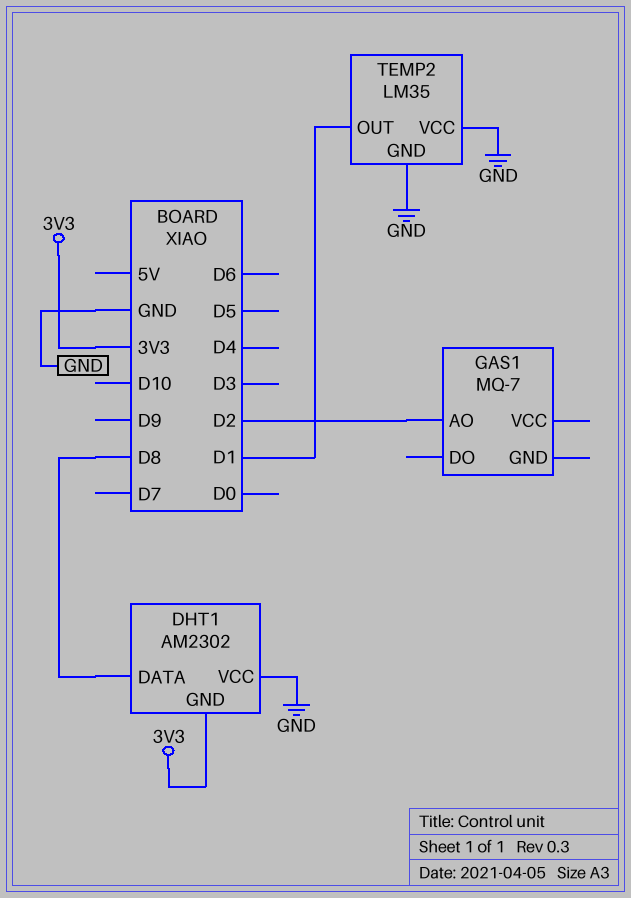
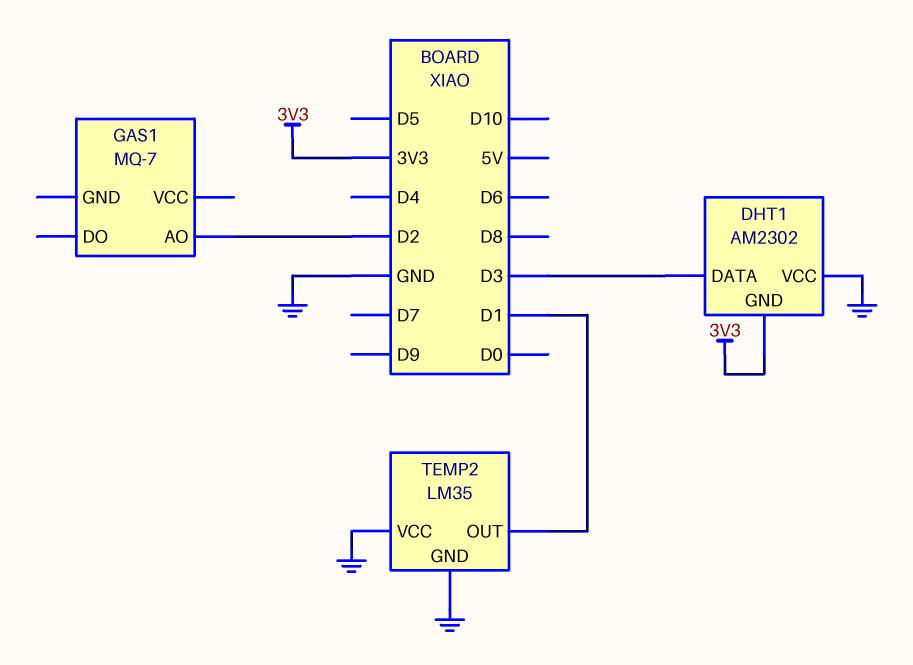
DHT1 pin DATA: D8 -> D3

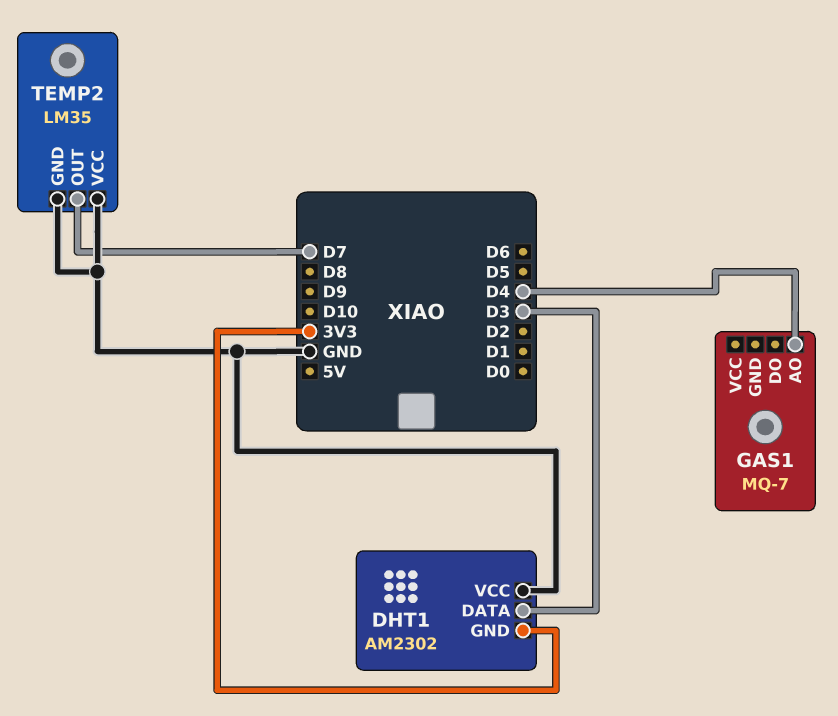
GAS1 pin AO: D2 -> D4
TEMP2 pin OUT: D1 -> D7

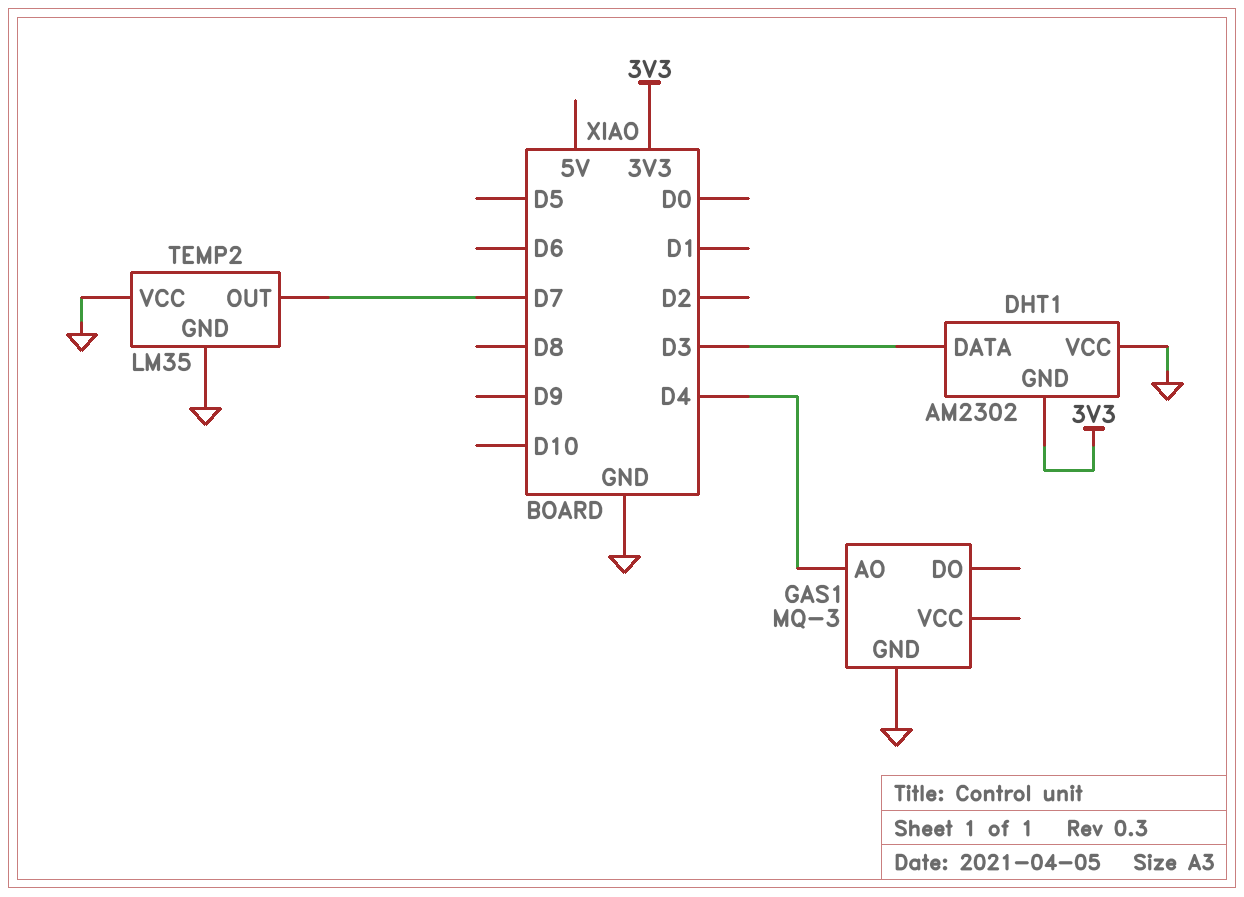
GAS1: MQ-7 -> MQ-3
GAS1 pin GND: none -> GND

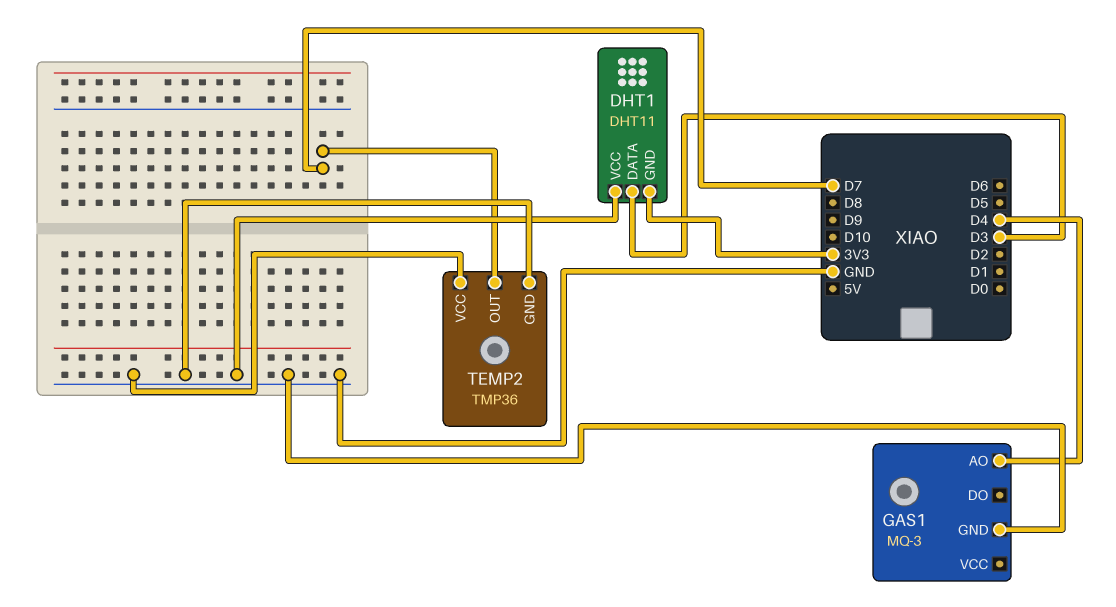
DHT1: AM2302 -> DHT11
TEMP2: LM35 -> TMP36

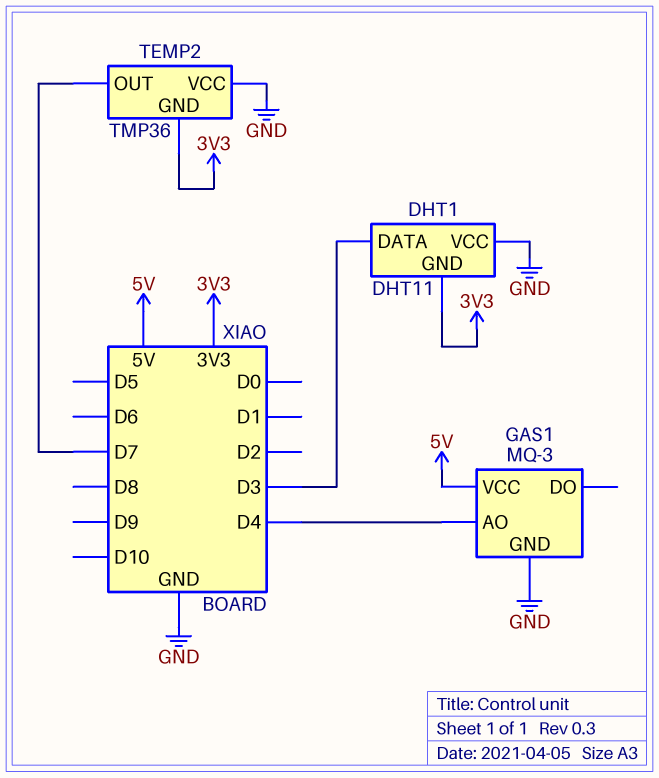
GAS1 pin VCC: none -> 5V
TEMP2 pin GND: GND -> 3V3

